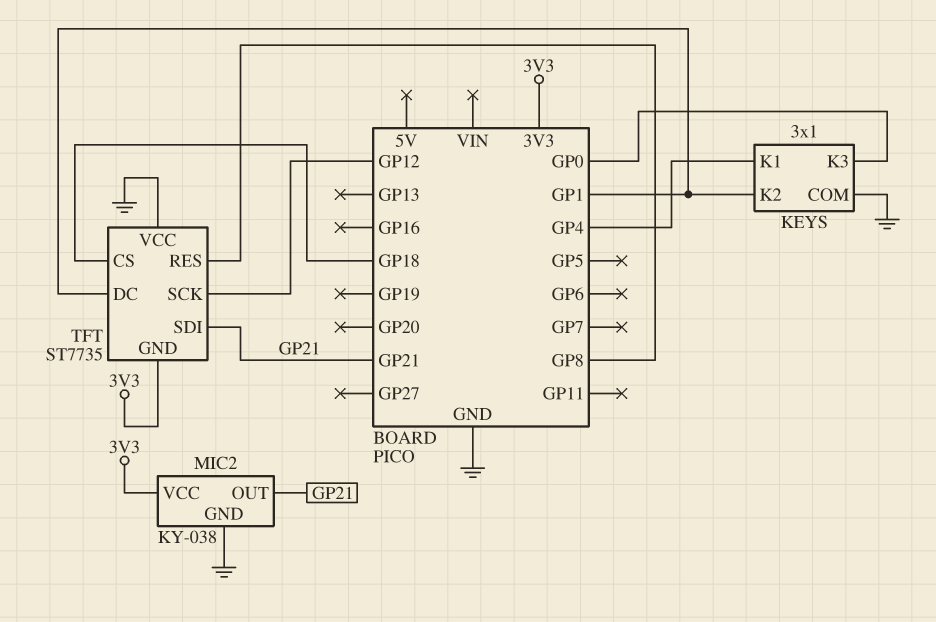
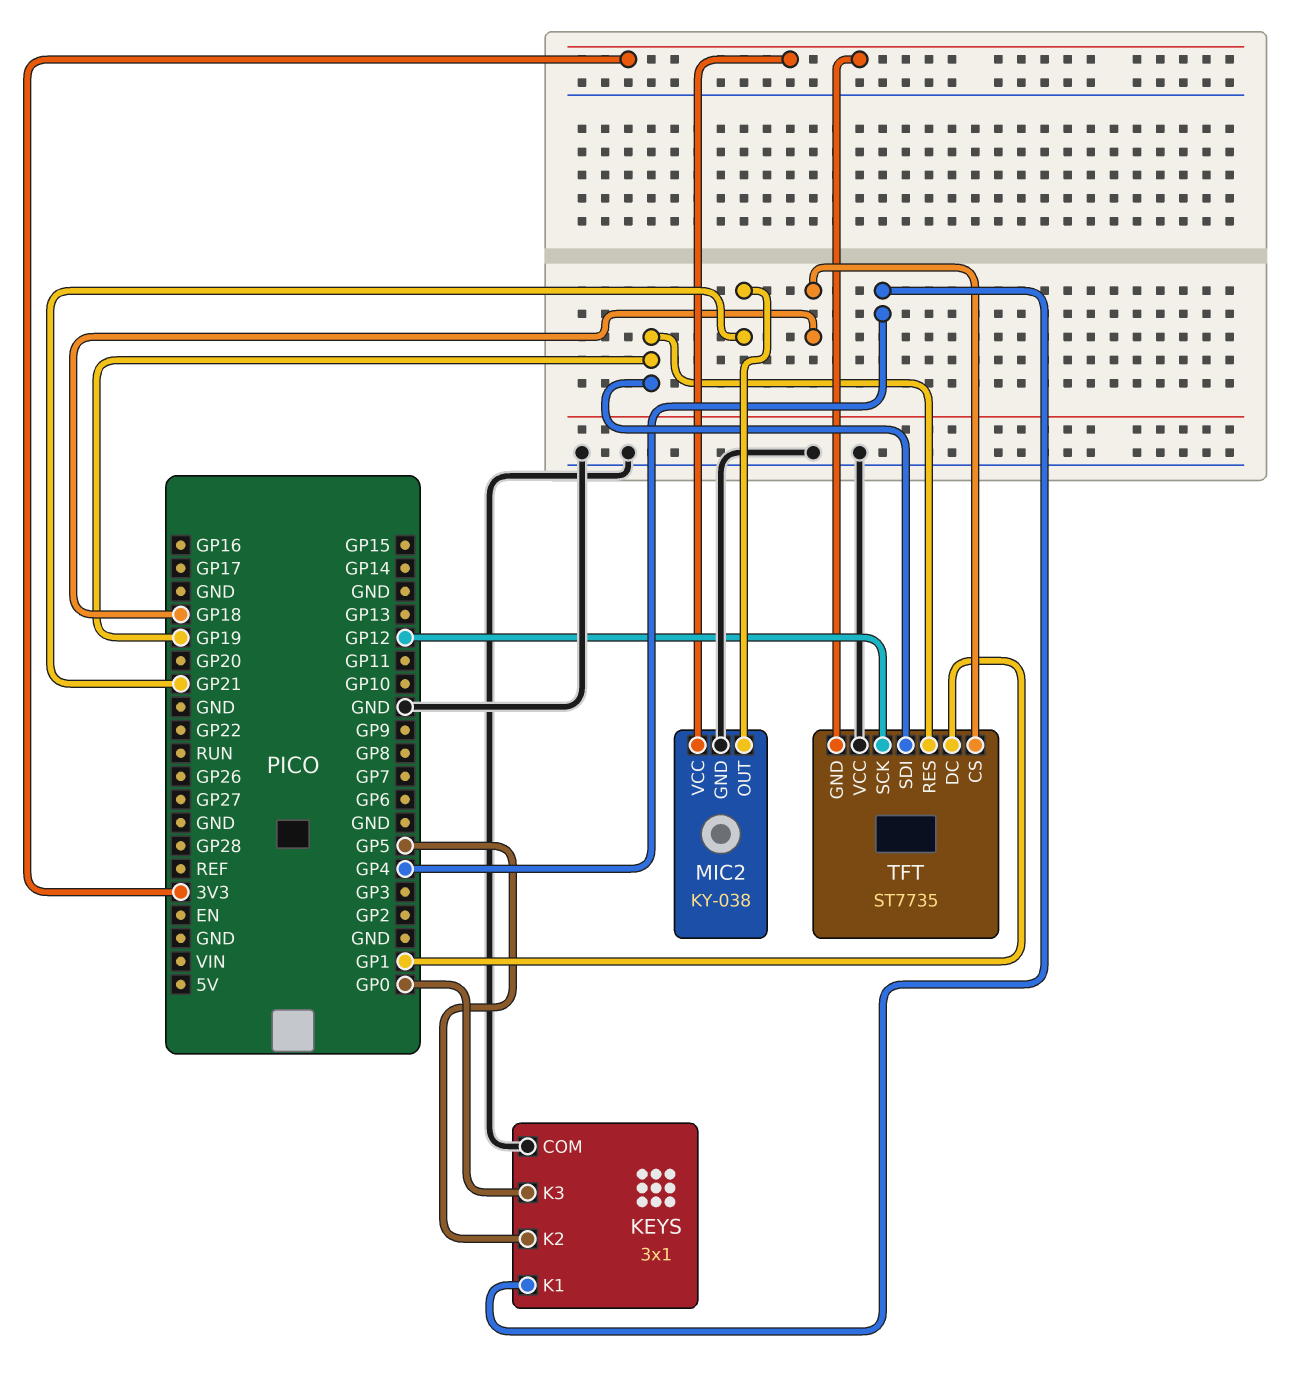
KEYS pin K2: GP1 -> GP5
TFT pin RES: GP8 -> GP19
TFT pin SDI: GP21 -> GP19

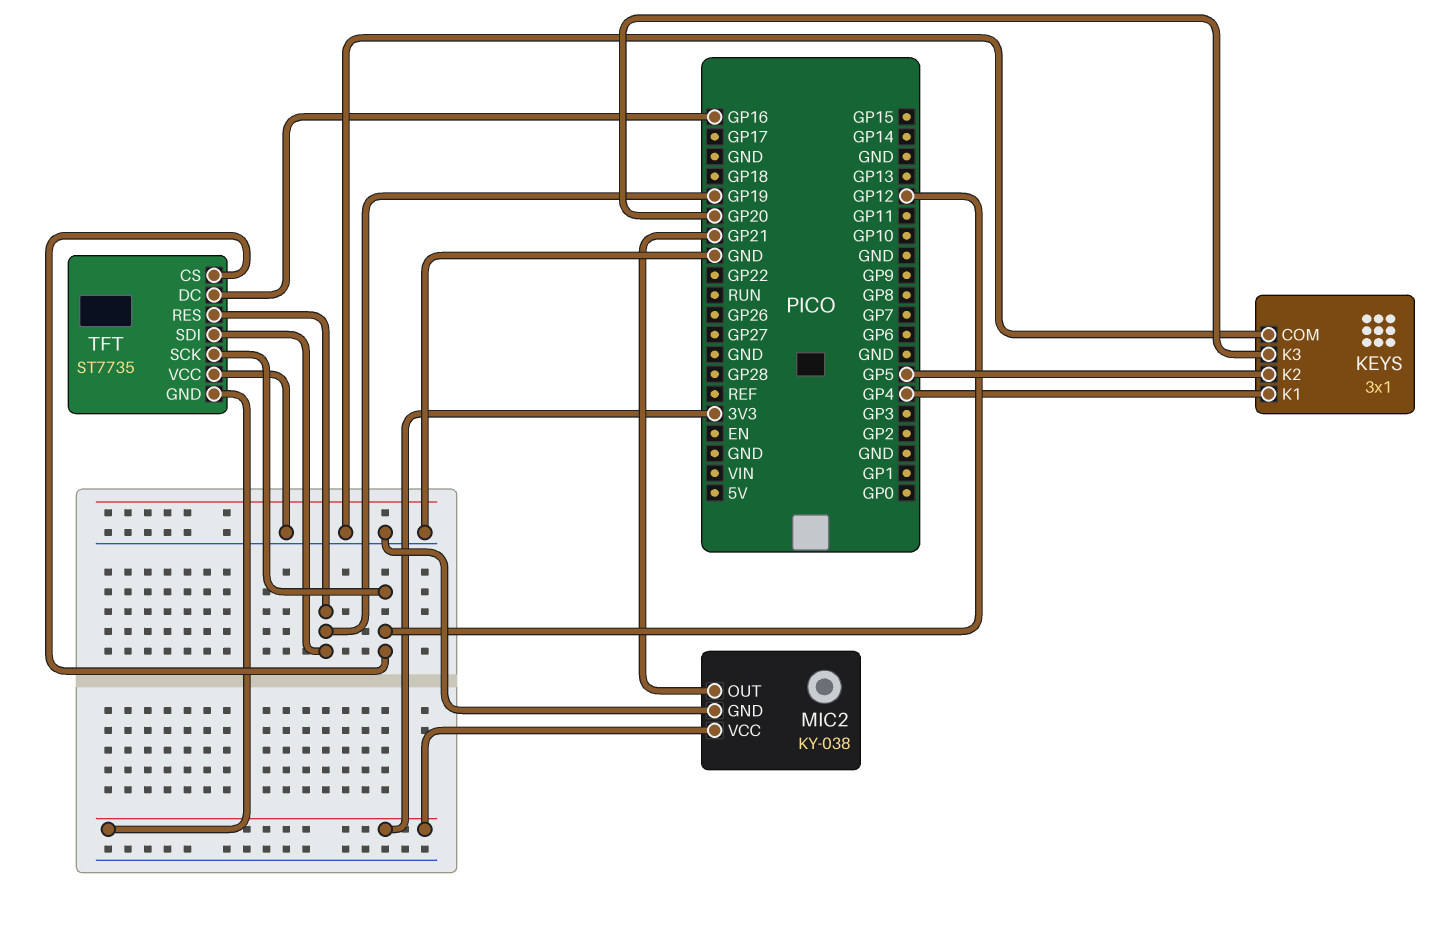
KEYS pin K3: GP0 -> GP20
TFT pin CS: GP18 -> GP12
TFT pin DC: GP1 -> GP16

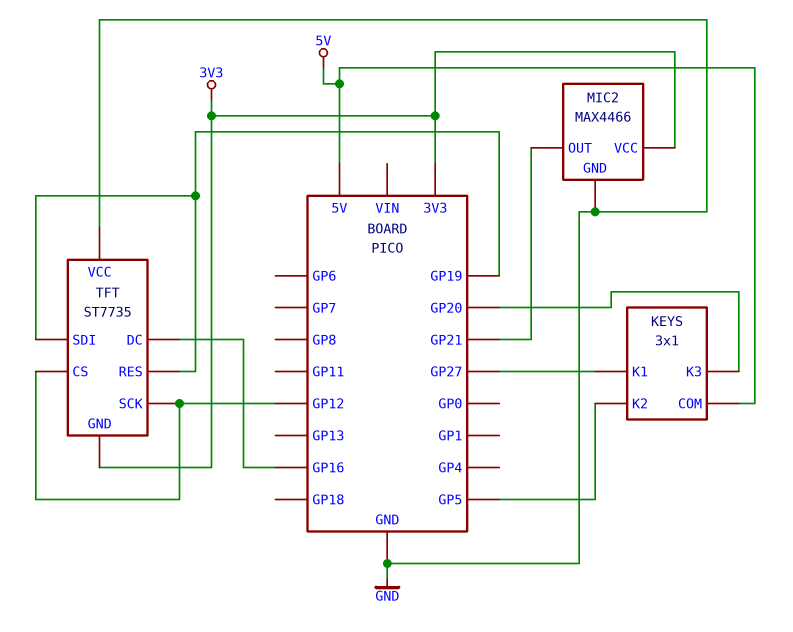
KEYS pin COM: GND -> 5V
KEYS pin K1: GP4 -> GP27
MIC2: KY-038 -> MAX4466

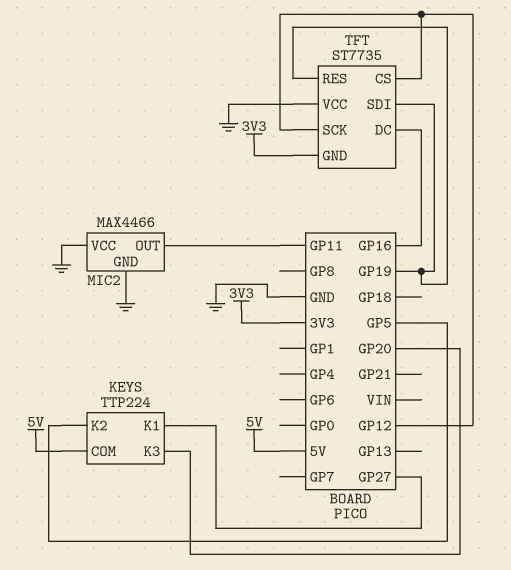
KEYS: 3x1 -> TTP224
MIC2 pin OUT: GP21 -> GP11
MIC2 pin VCC: 3V3 -> GND

